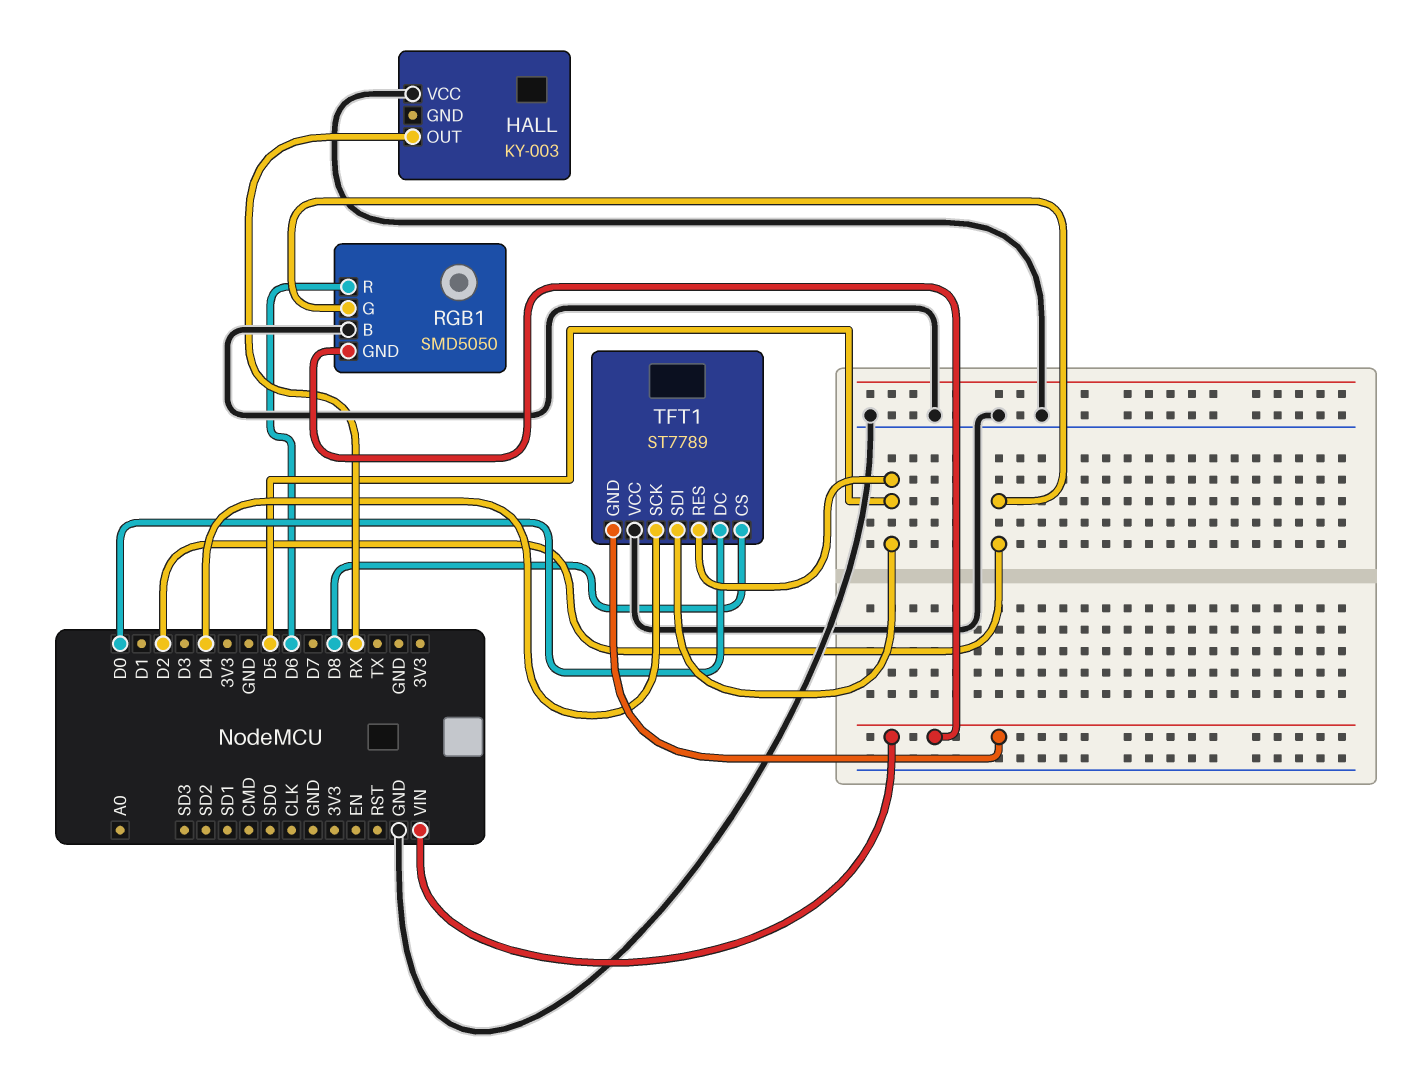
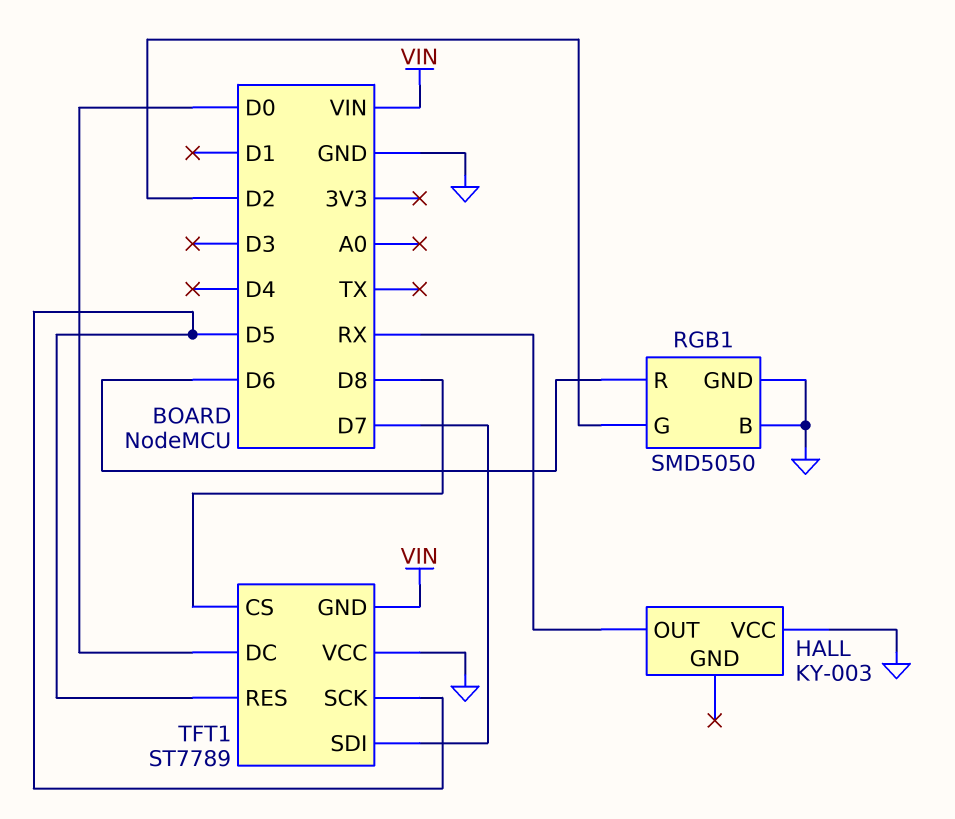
RGB1 pin GND: VIN -> GND
TFT1 pin SCK: D4 -> D5
TFT1 pin SDI: D5 -> D7

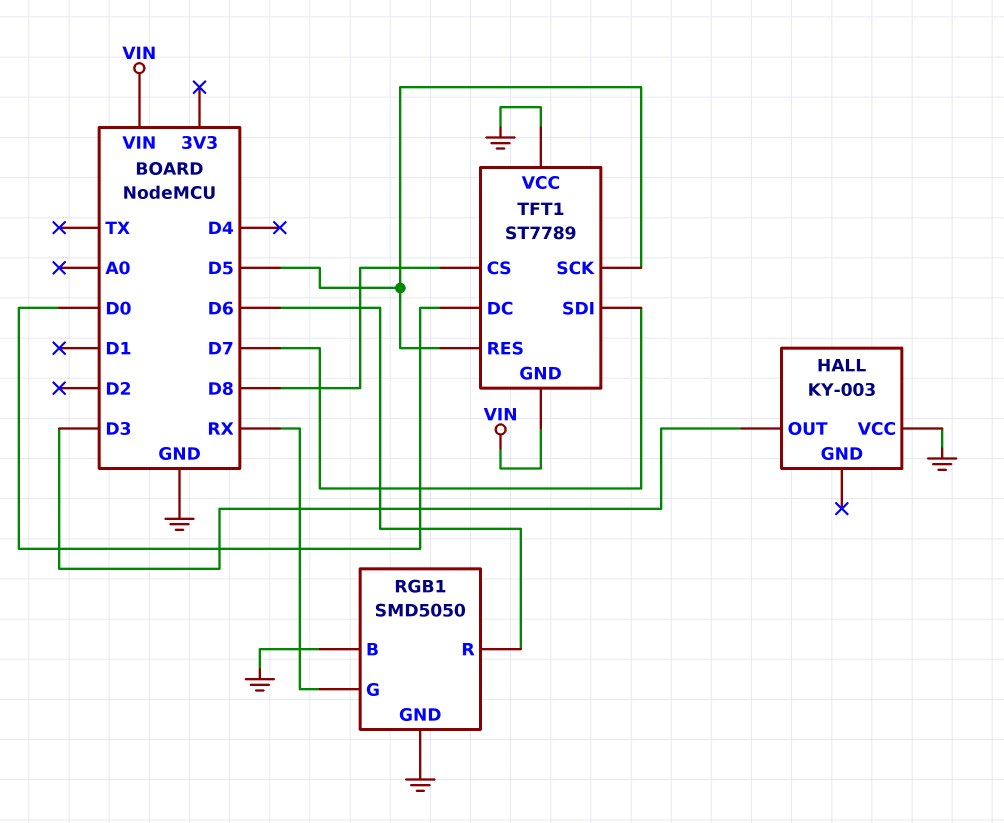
HALL pin OUT: RX -> D3
RGB1 pin G: D2 -> RX

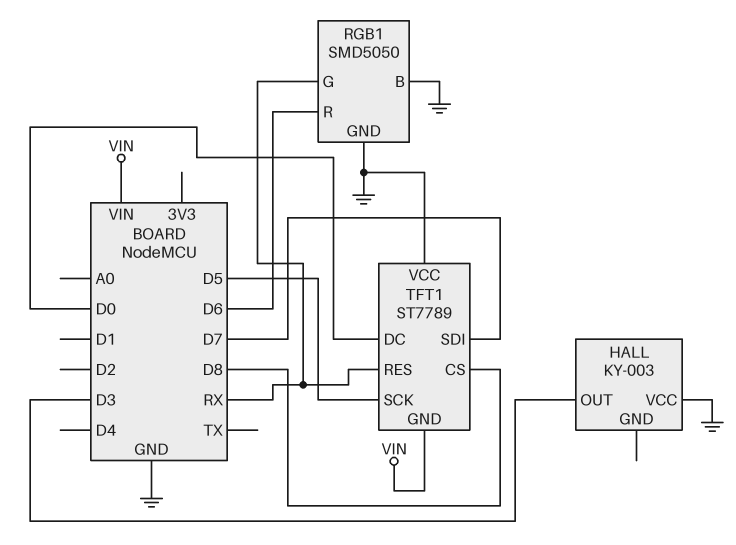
TFT1 pin RES: D5 -> RX

